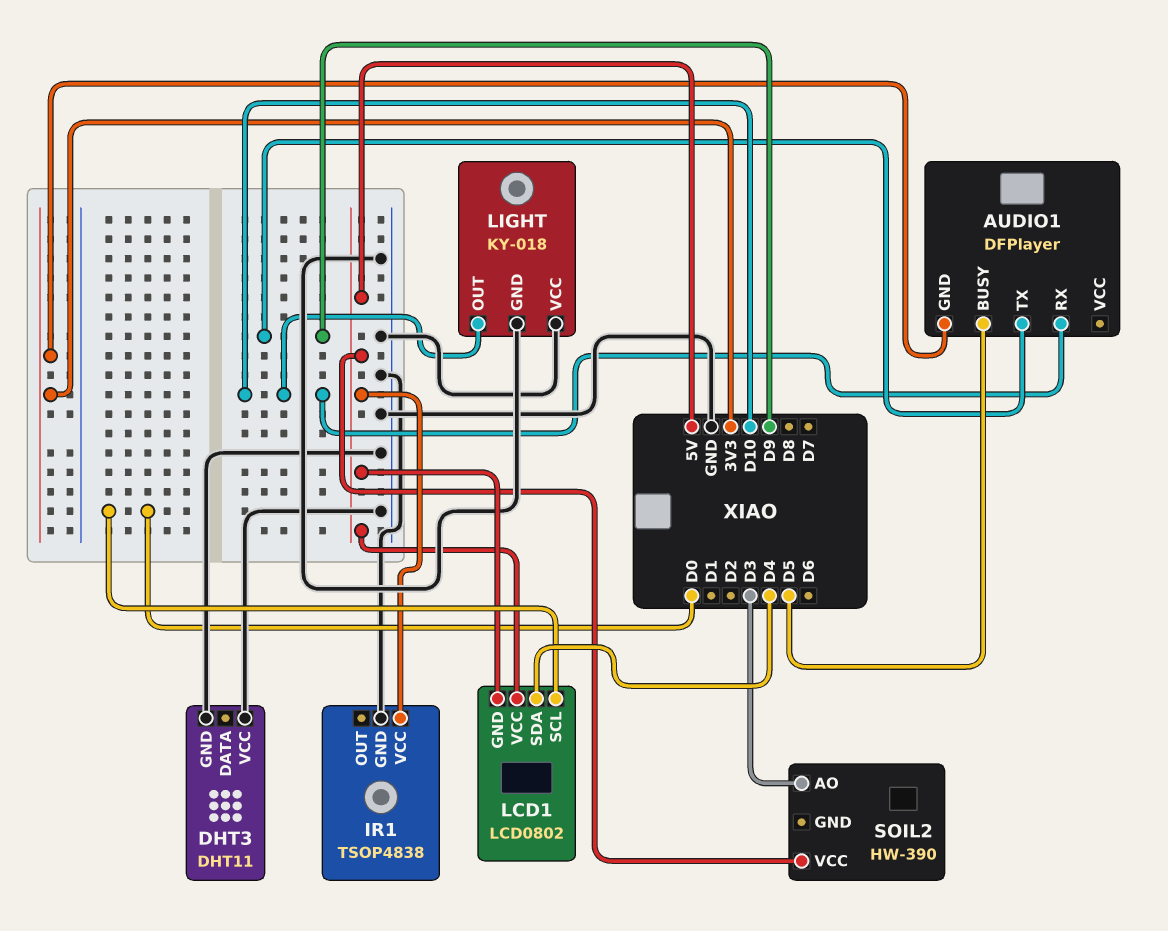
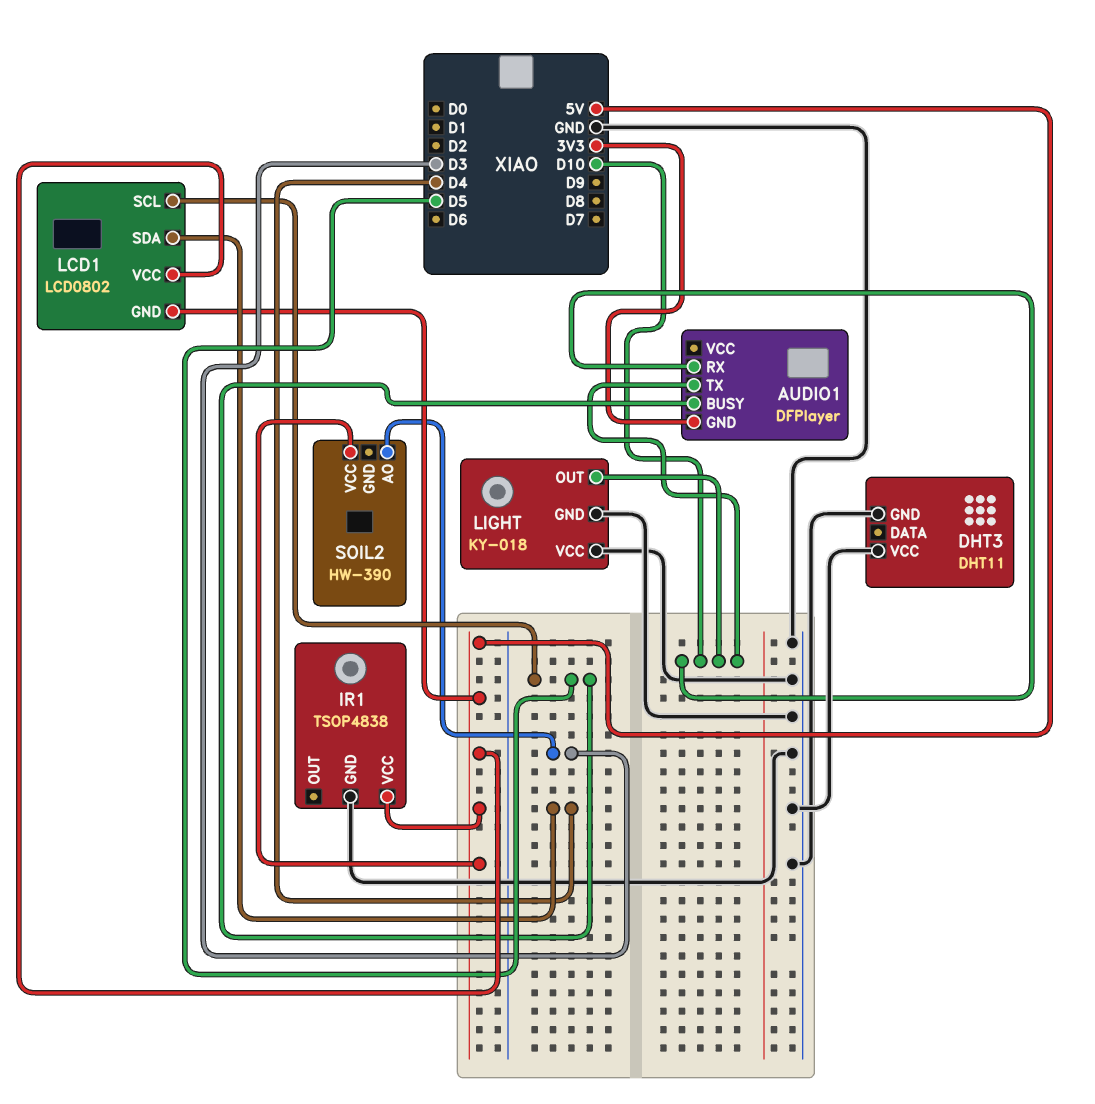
AUDIO1 pin TX: D9 -> D10
LCD1 pin SCL: D0 -> D5

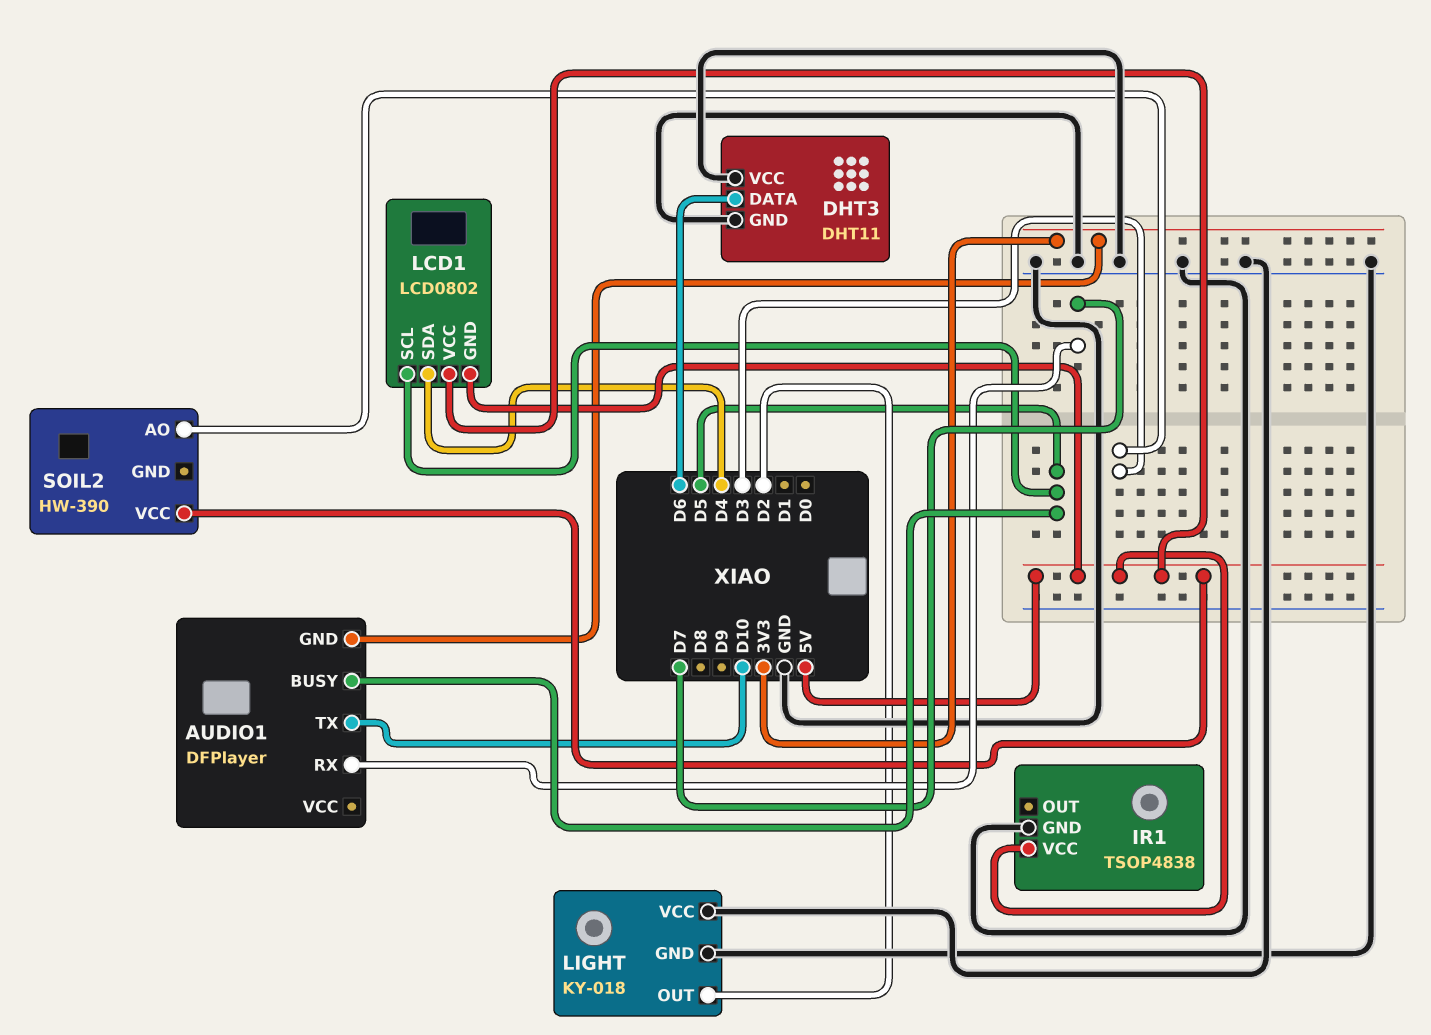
AUDIO1 pin RX: D10 -> D7
DHT3 pin DATA: none -> D6
LIGHT pin OUT: D10 -> D2

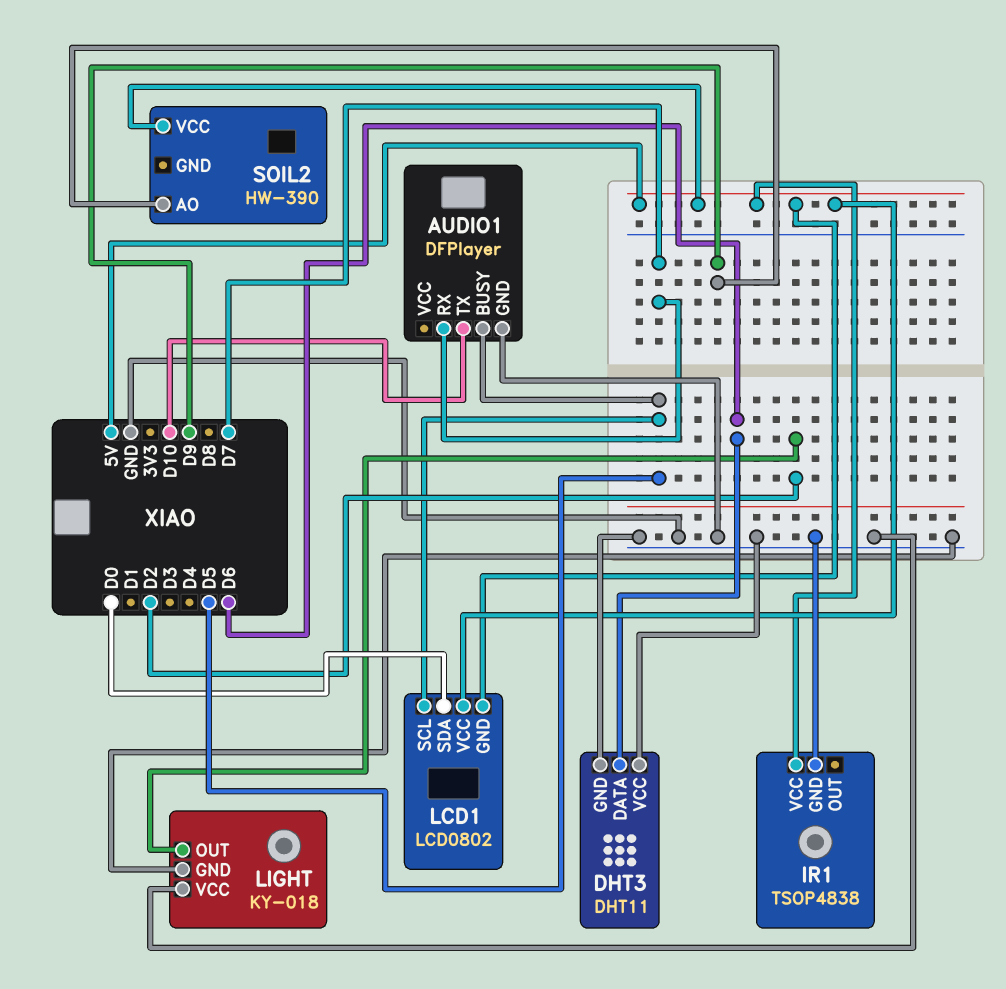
AUDIO1 pin GND: 3V3 -> GND
LCD1 pin SDA: D4 -> D0
SOIL2 pin AO: D3 -> D9

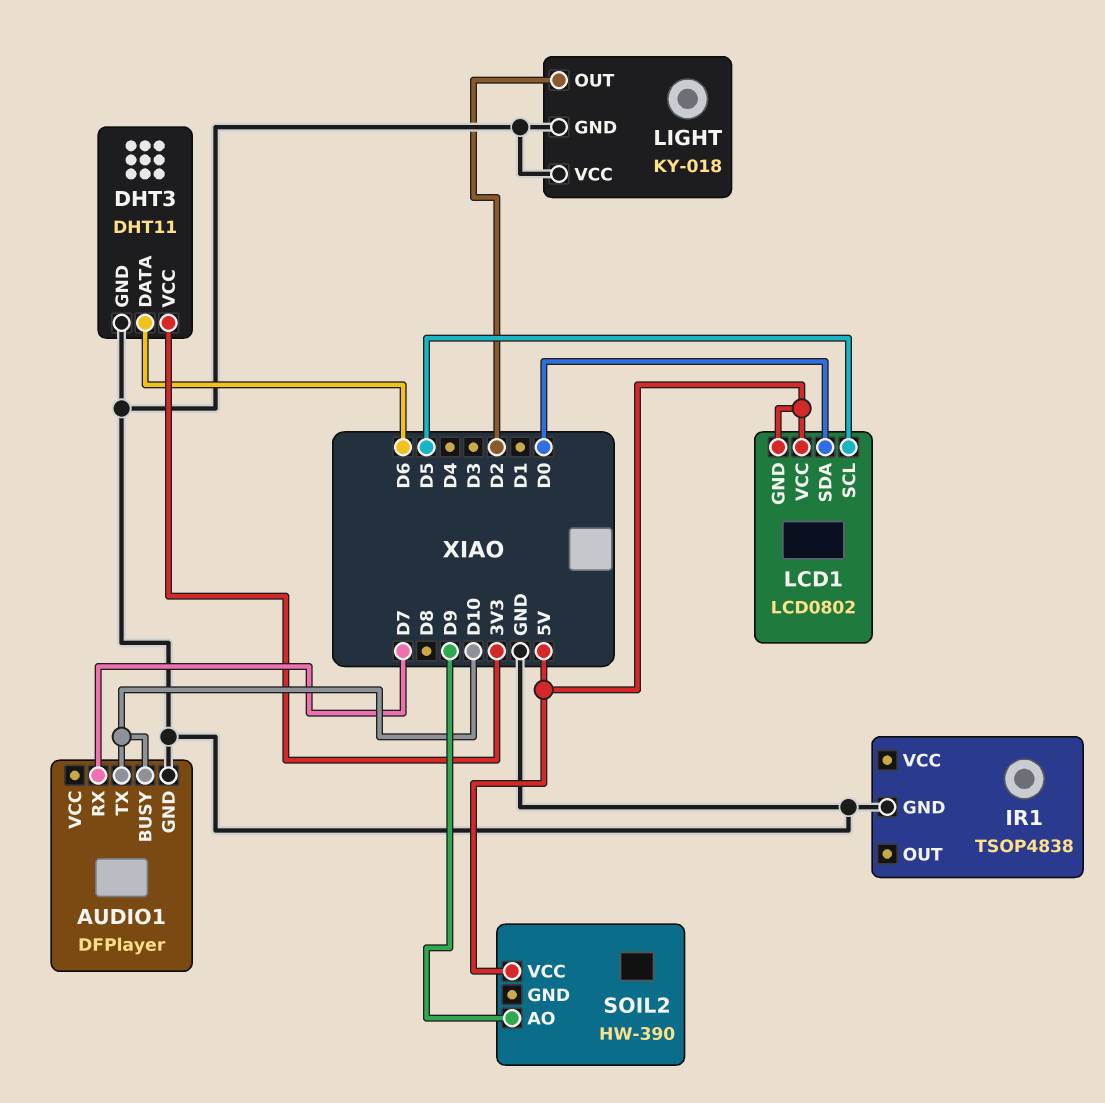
AUDIO1 pin BUSY: D5 -> D10
DHT3 pin VCC: GND -> 3V3
IR1 pin VCC: 5V -> none

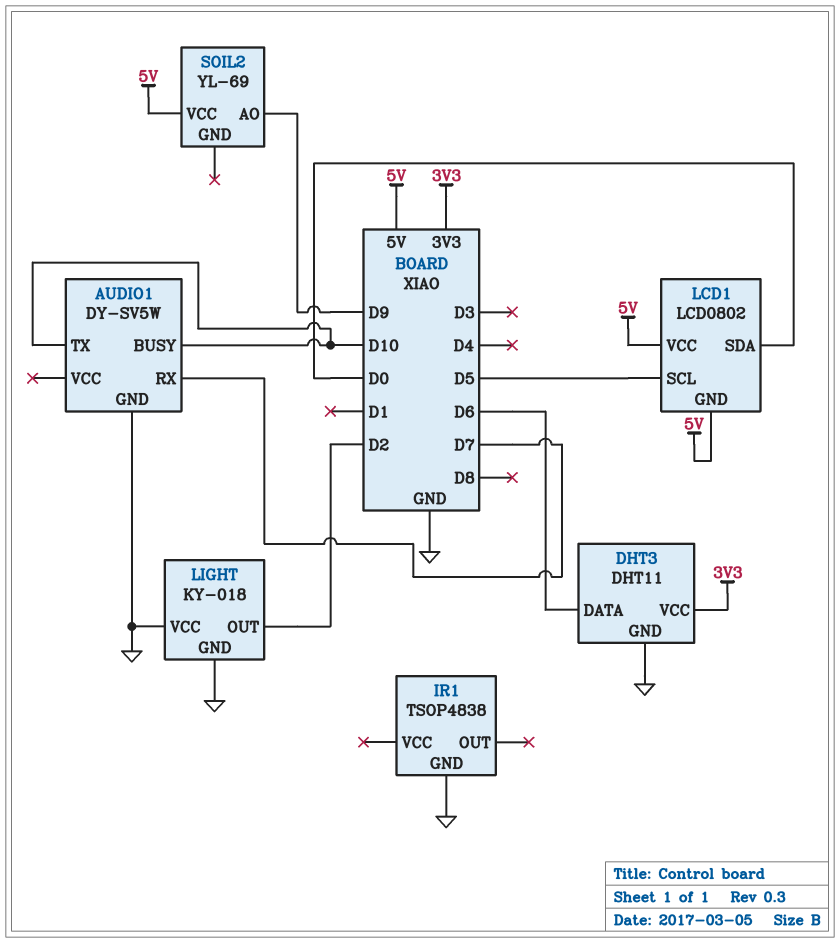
AUDIO1: DFPlayer -> DY-SV5W
SOIL2: HW-390 -> YL-69

